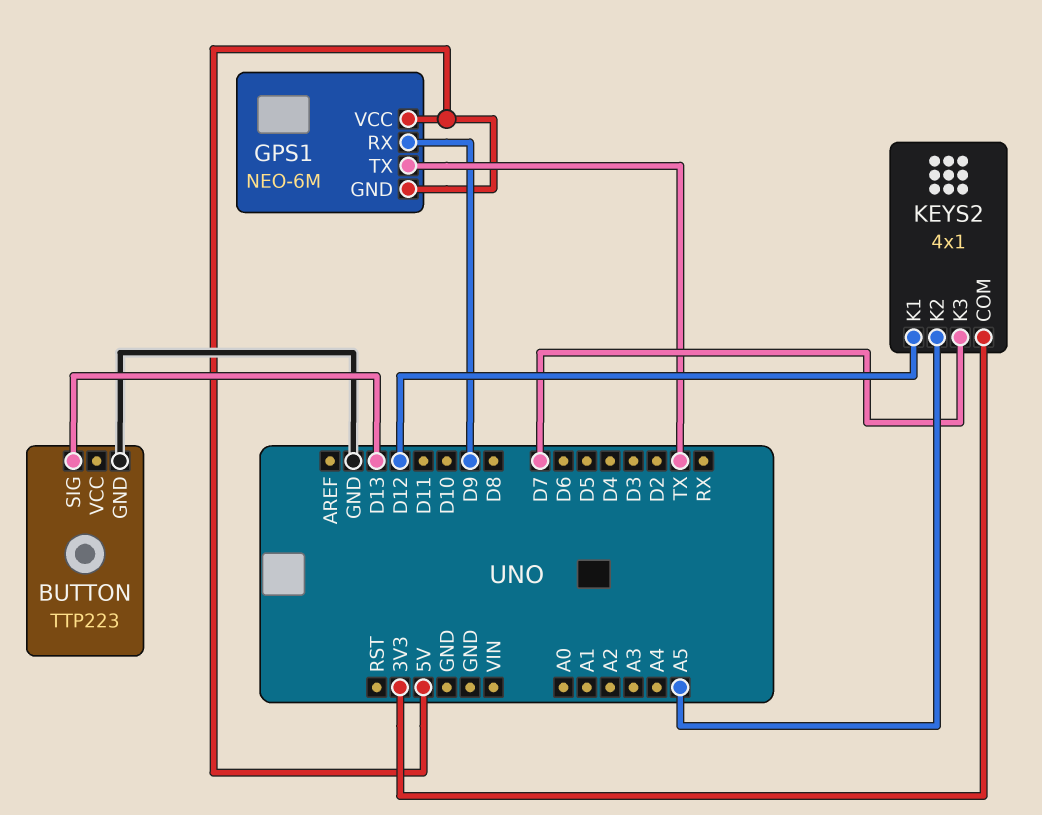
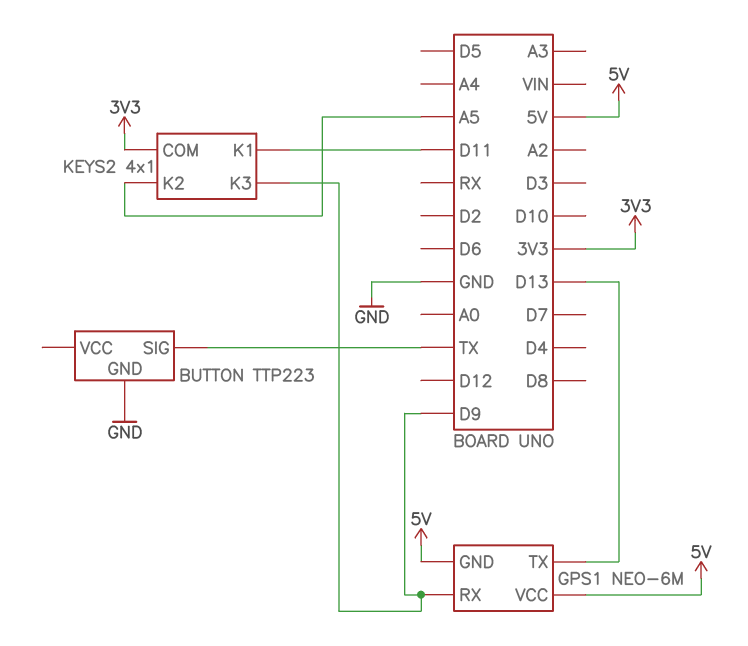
BUTTON pin SIG: D13 -> TX
GPS1 pin TX: TX -> D13
KEYS2 pin K1: D12 -> D11
KEYS2 pin K3: D7 -> D9

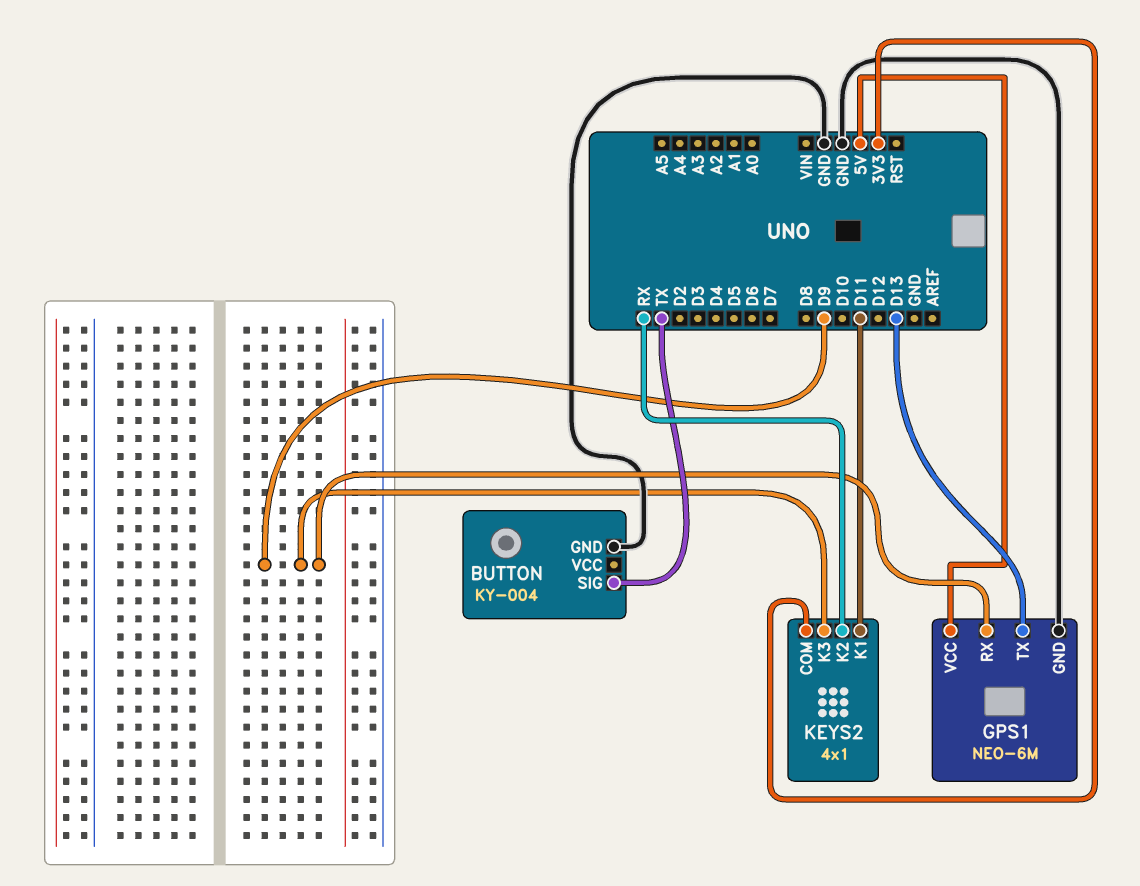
BUTTON: TTP223 -> KY-004
GPS1 pin GND: 5V -> GND
KEYS2 pin K2: A5 -> RX

